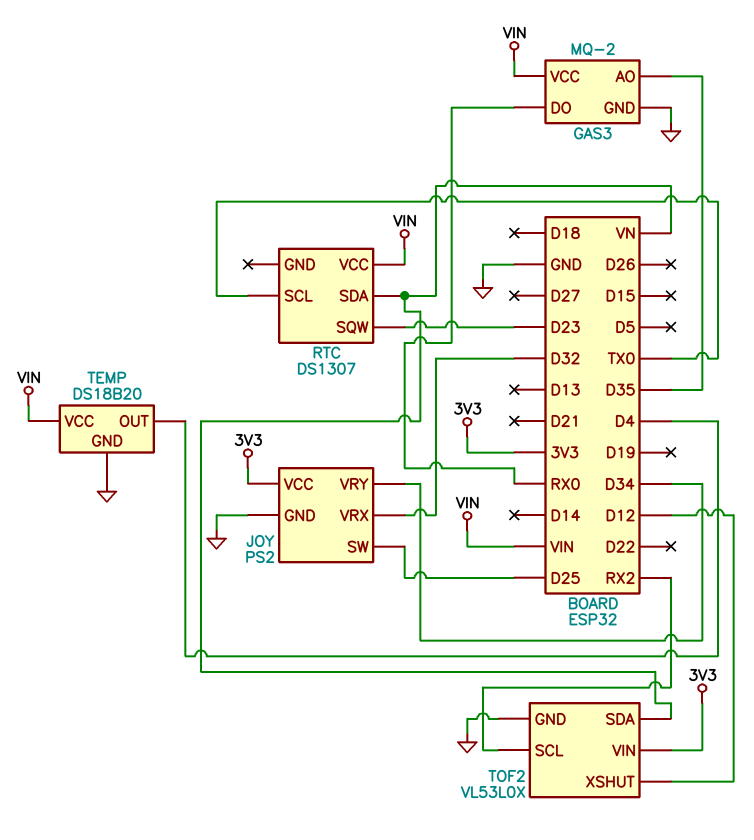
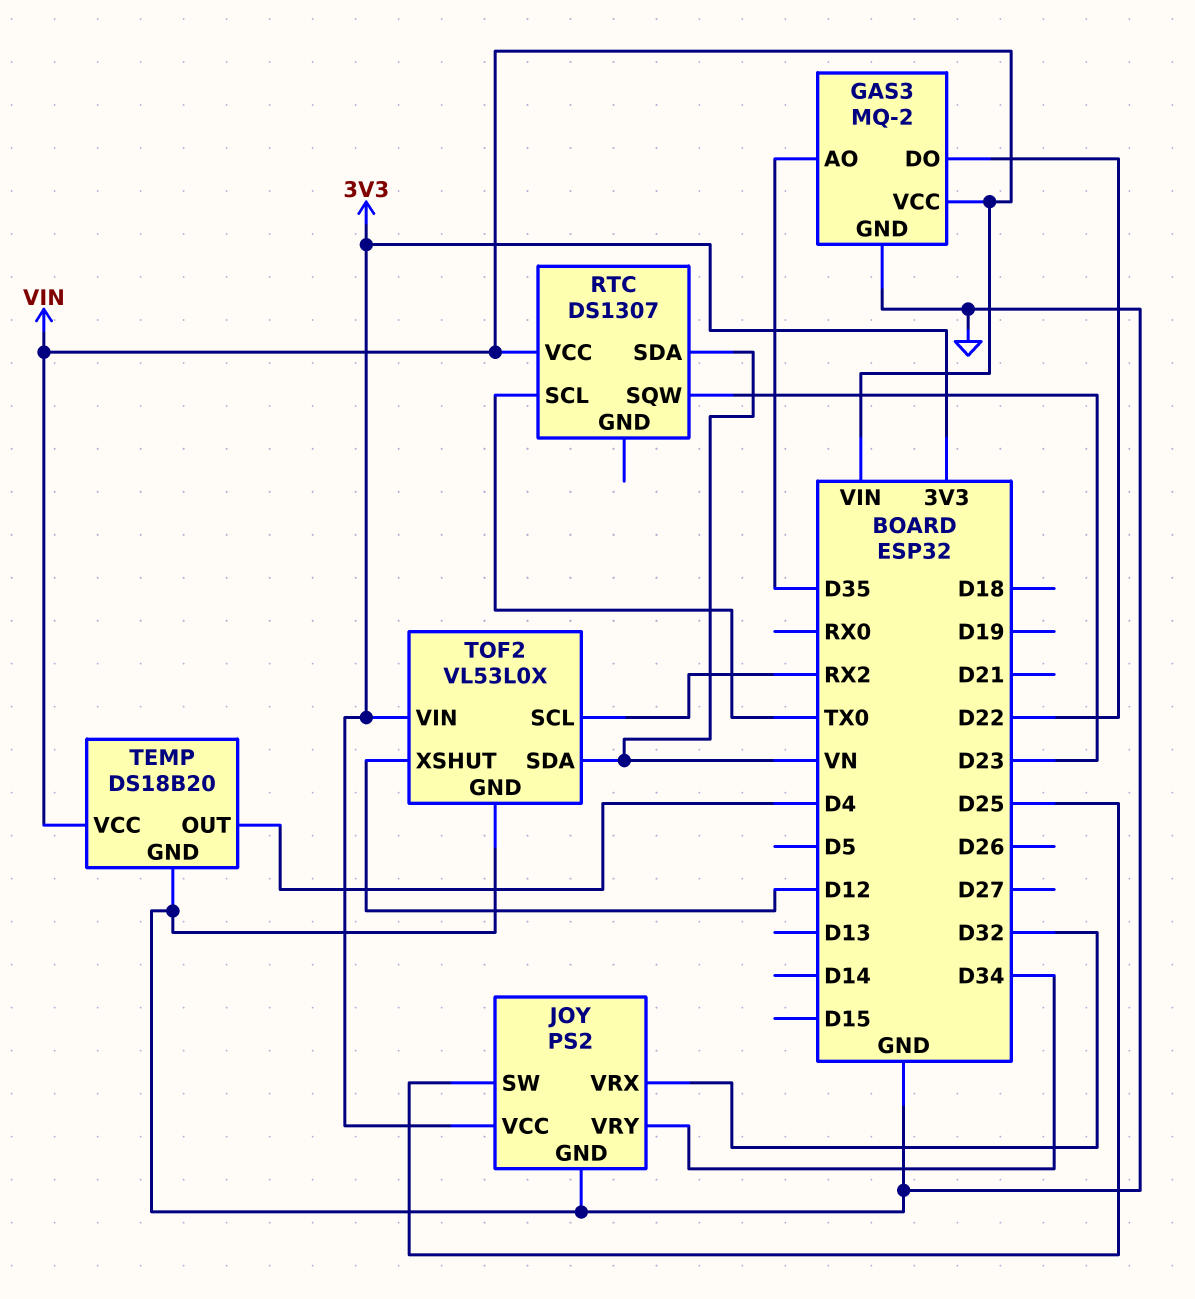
GAS3 pin DO: RX0 -> D22

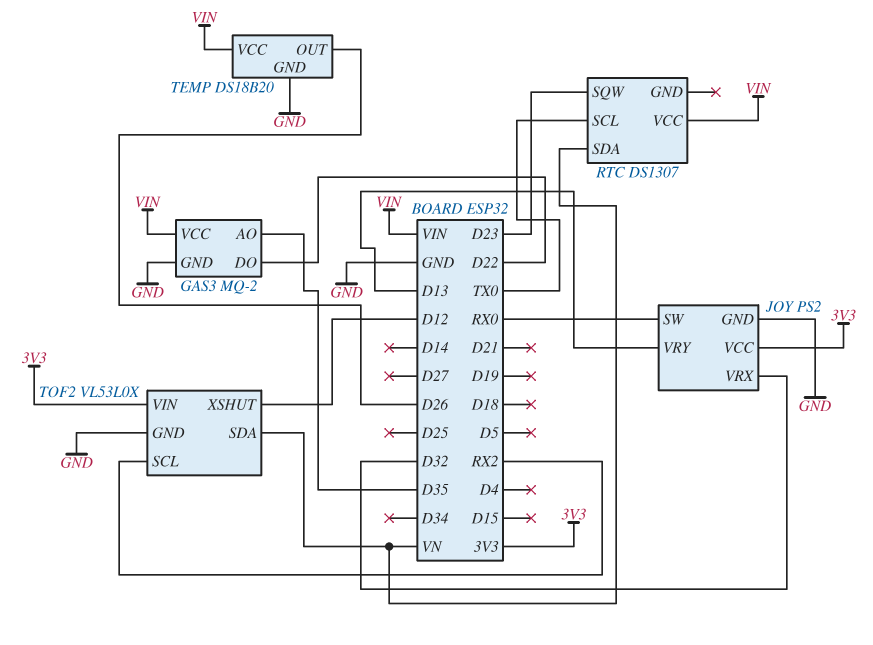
JOY pin SW: D25 -> RX0
JOY pin VRY: D34 -> D13
TEMP pin OUT: D4 -> D26

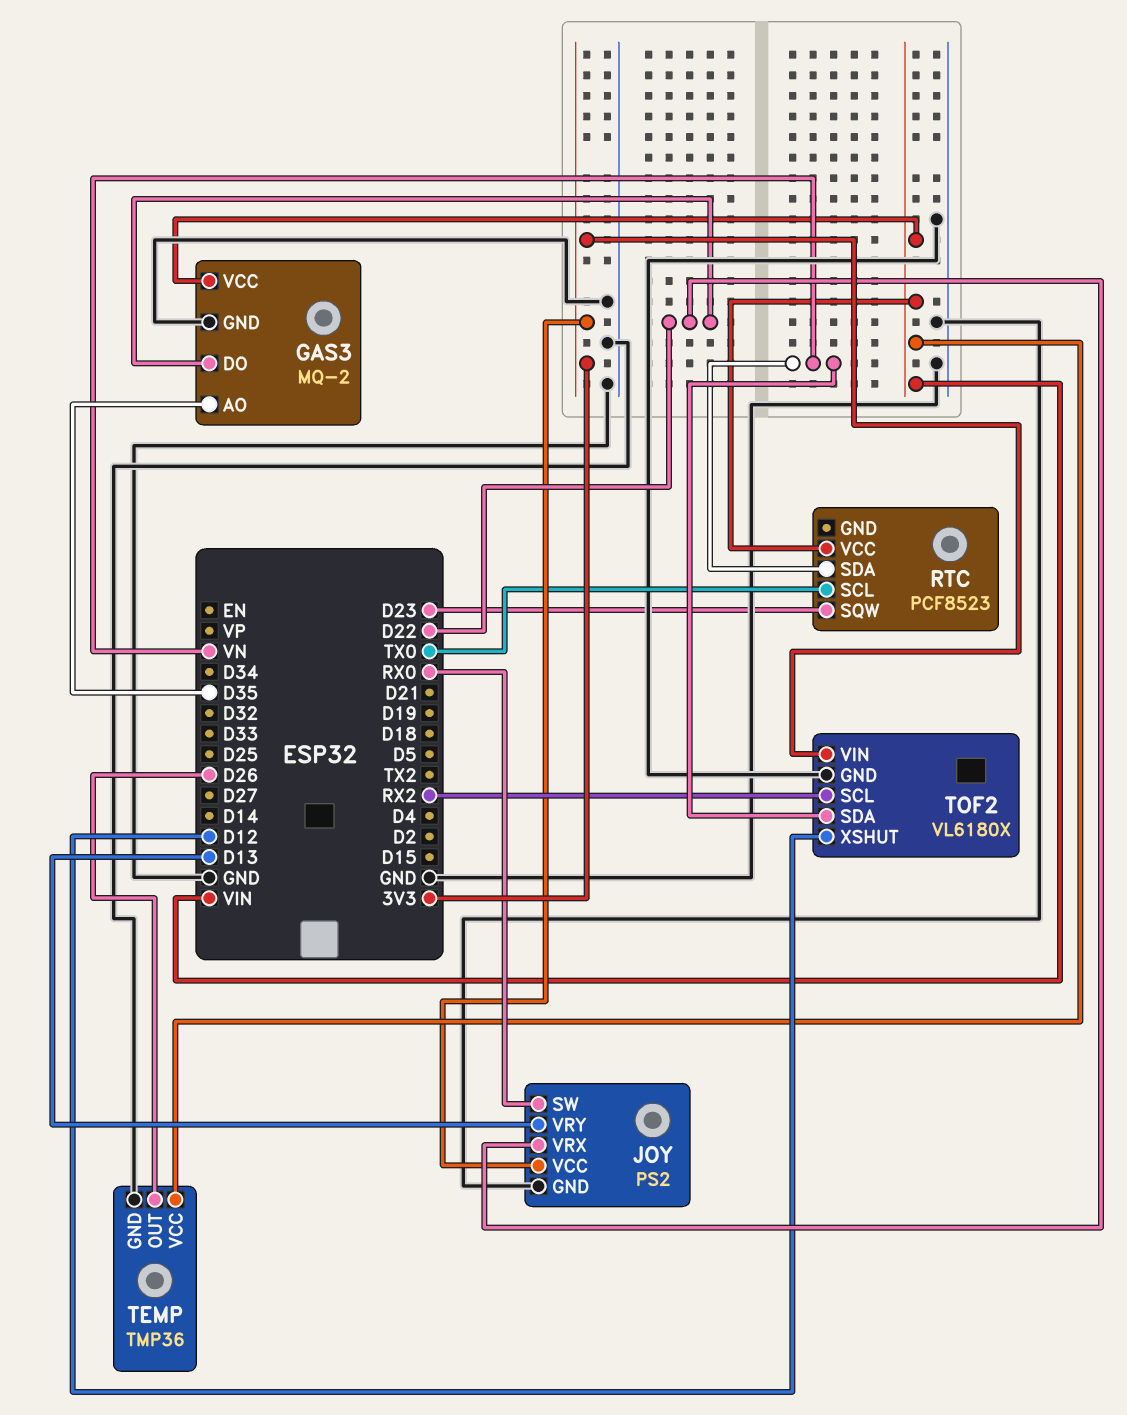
JOY pin VRX: D32 -> D22
RTC: DS1307 -> PCF8523
TEMP: DS18B20 -> TMP36
TOF2: VL53L0X -> VL6180X

